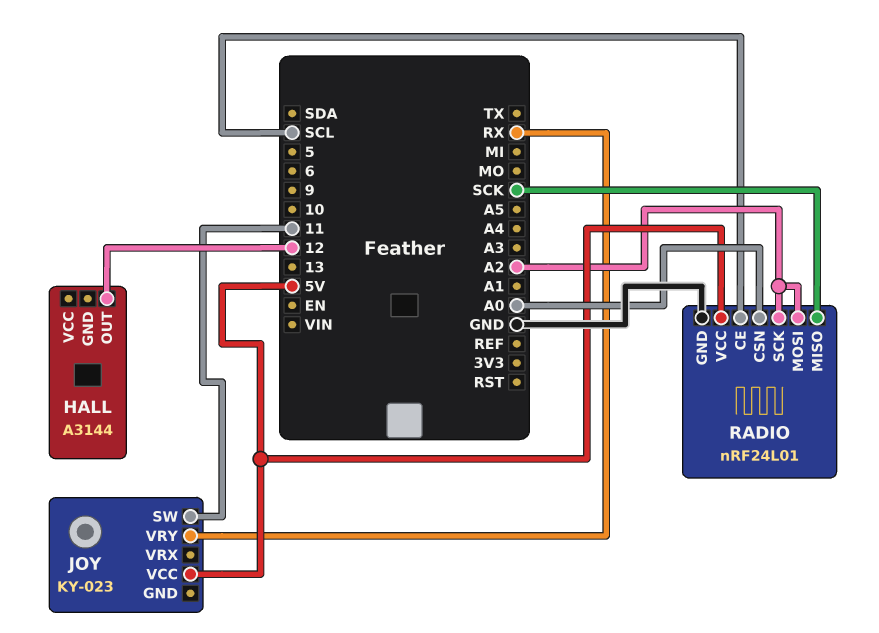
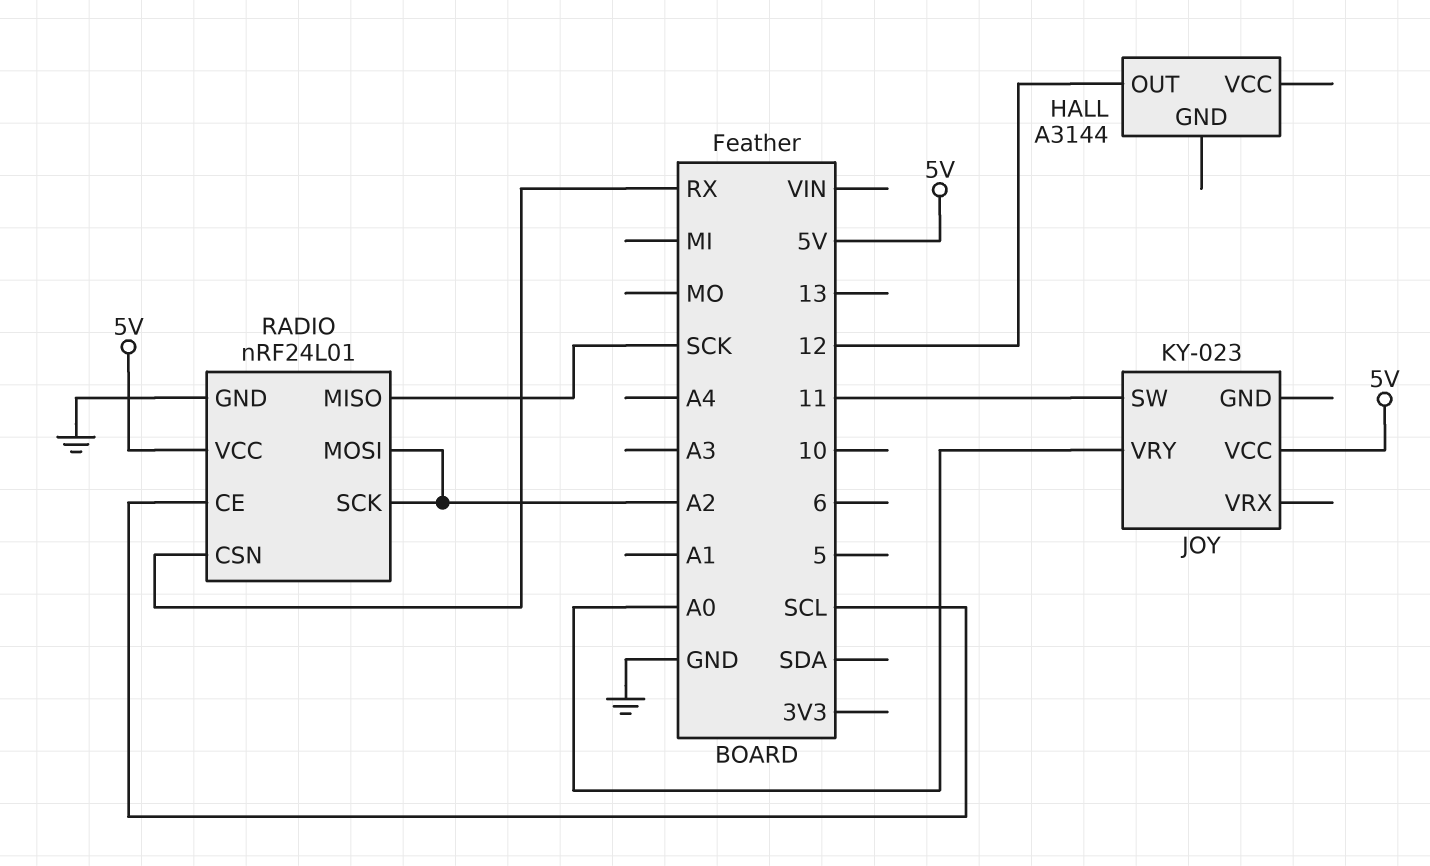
JOY pin VRY: RX -> A0
RADIO pin CSN: A0 -> RX

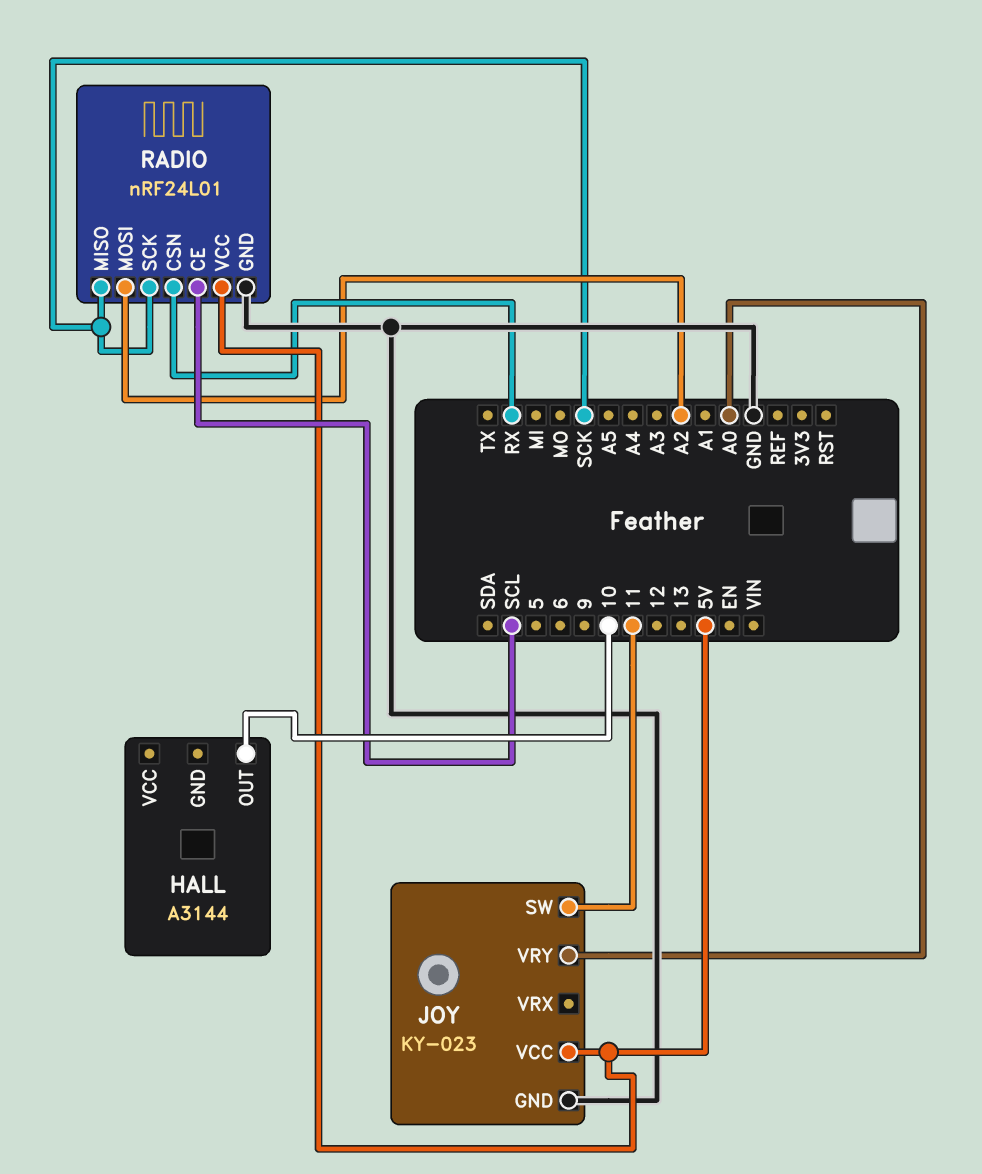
HALL pin OUT: 12 -> 10
JOY pin GND: none -> GND
RADIO pin SCK: A2 -> SCK

